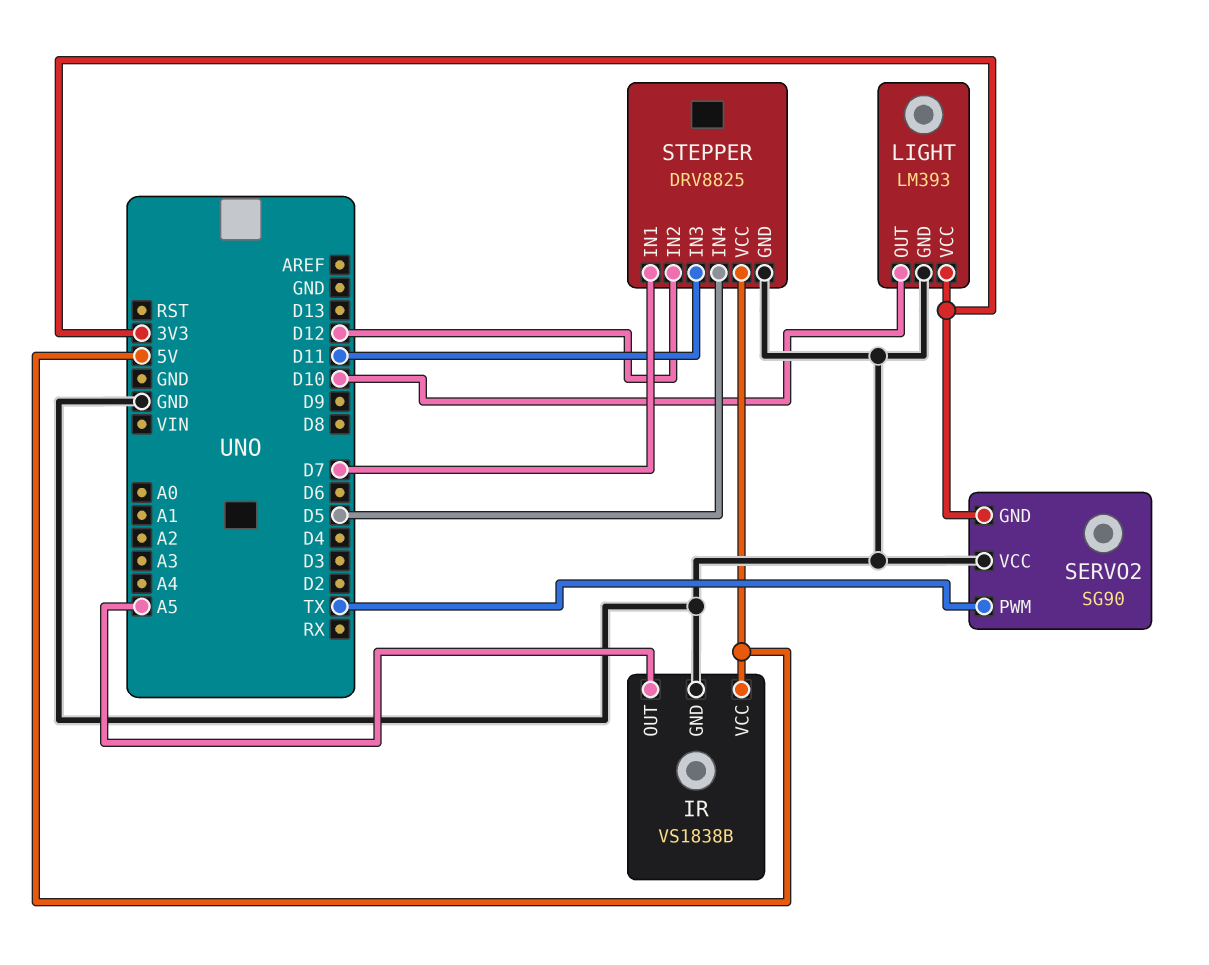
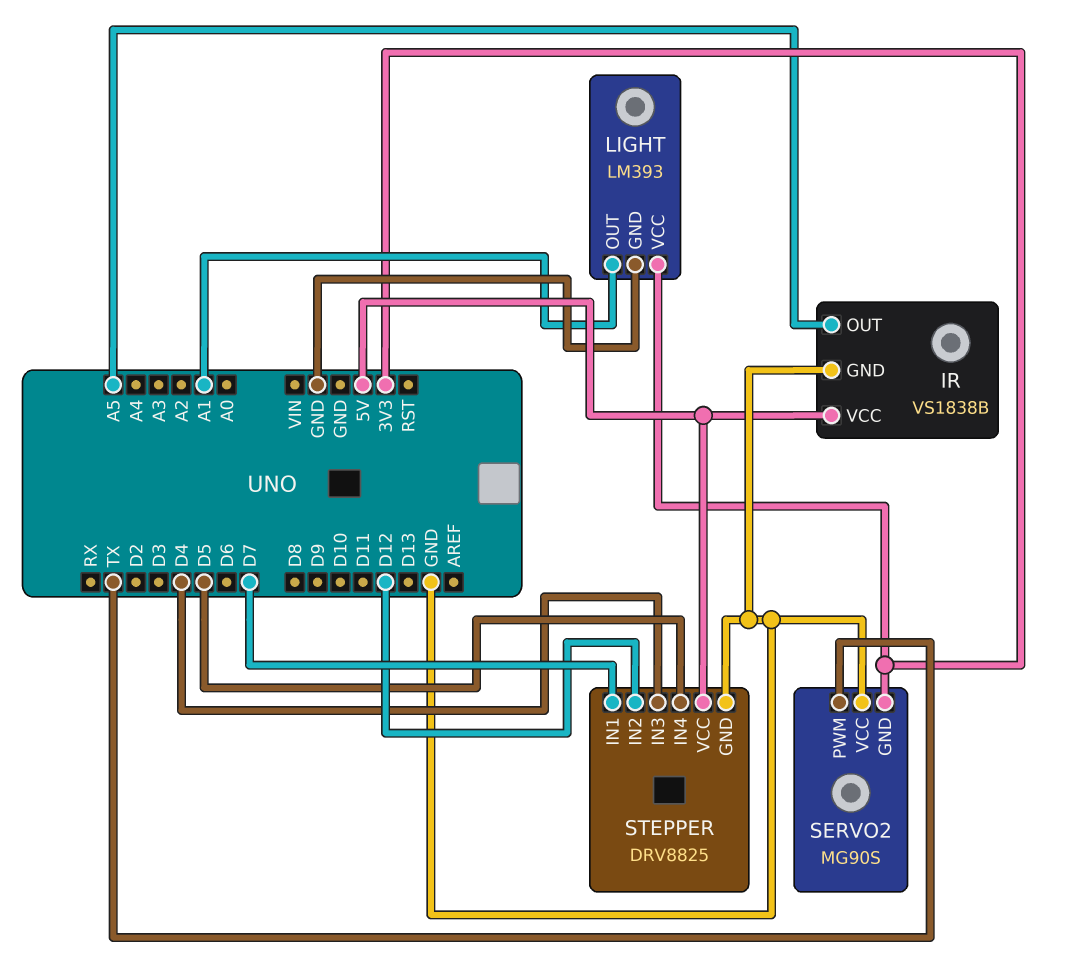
LIGHT pin OUT: D10 -> A1
SERVO2: SG90 -> MG90S
STEPPER pin IN3: D11 -> D4

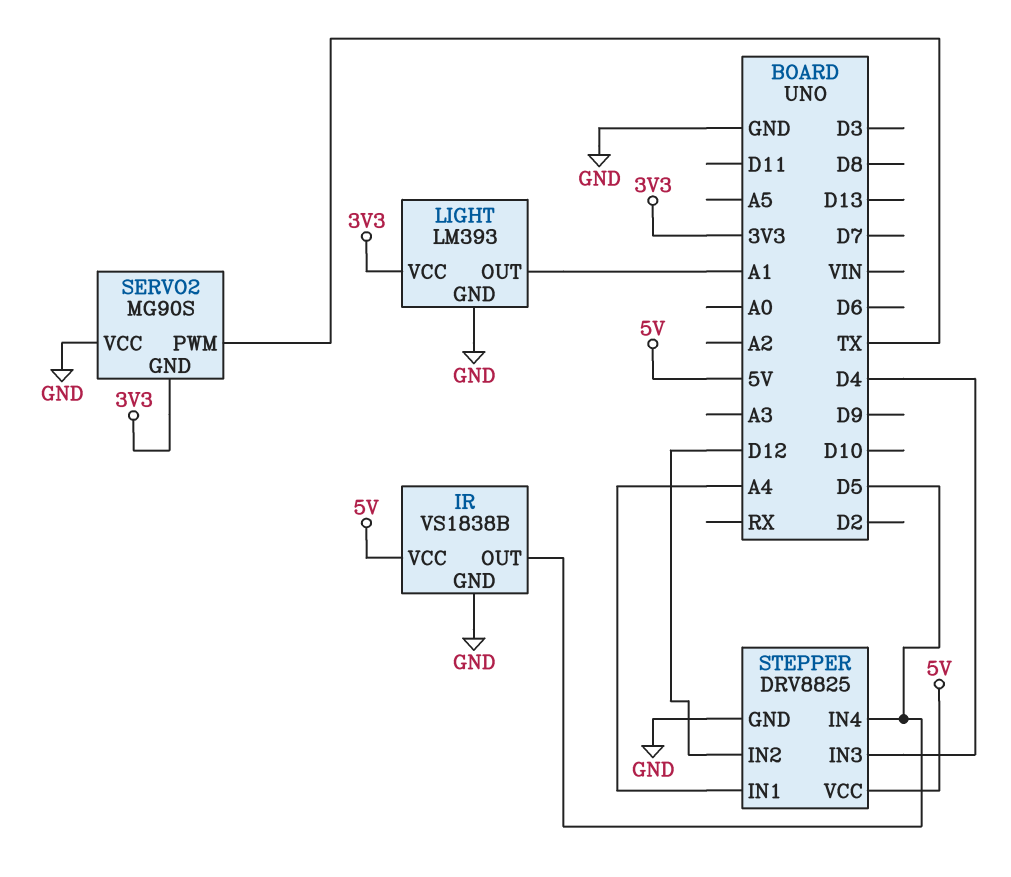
IR pin OUT: A5 -> D5
STEPPER pin IN1: D7 -> A4

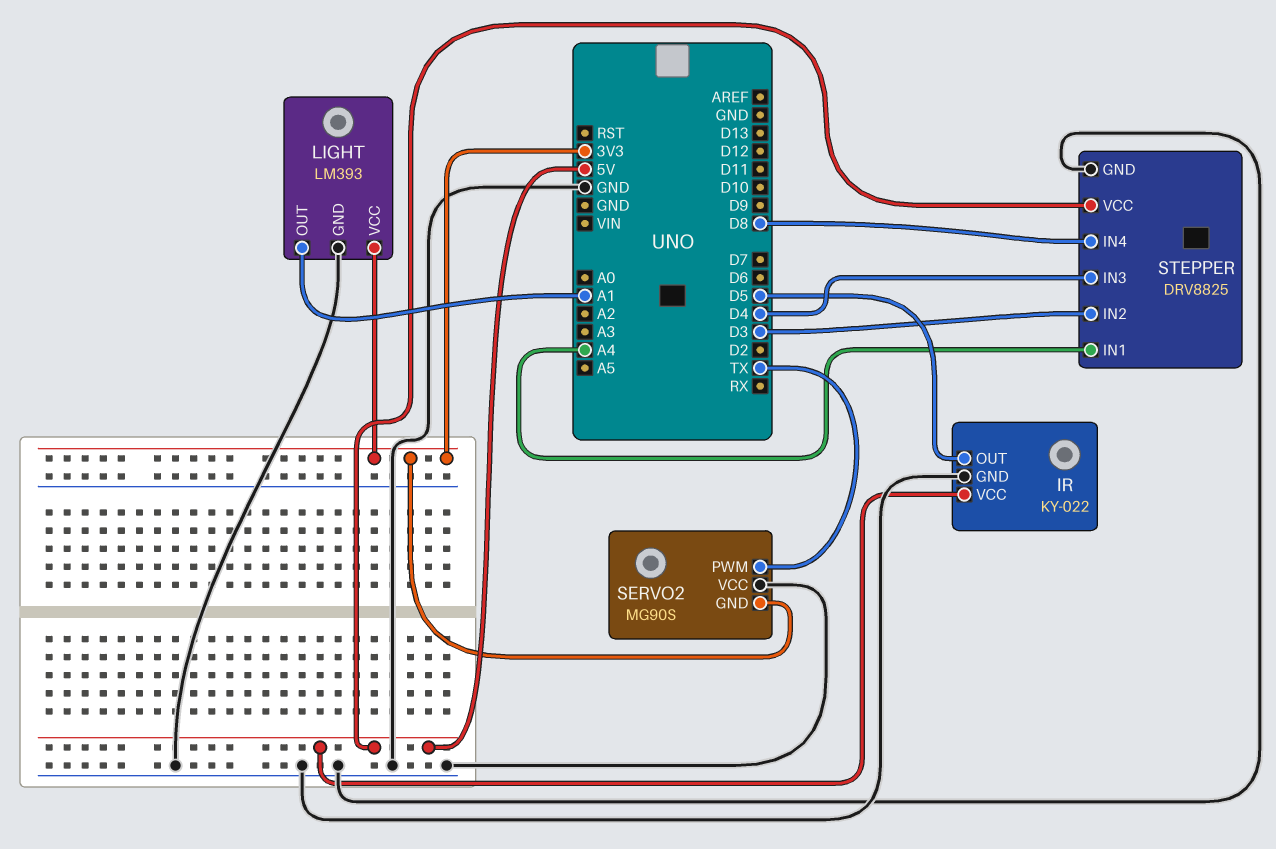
IR: VS1838B -> KY-022
STEPPER pin IN2: D12 -> D3
STEPPER pin IN4: D5 -> D8

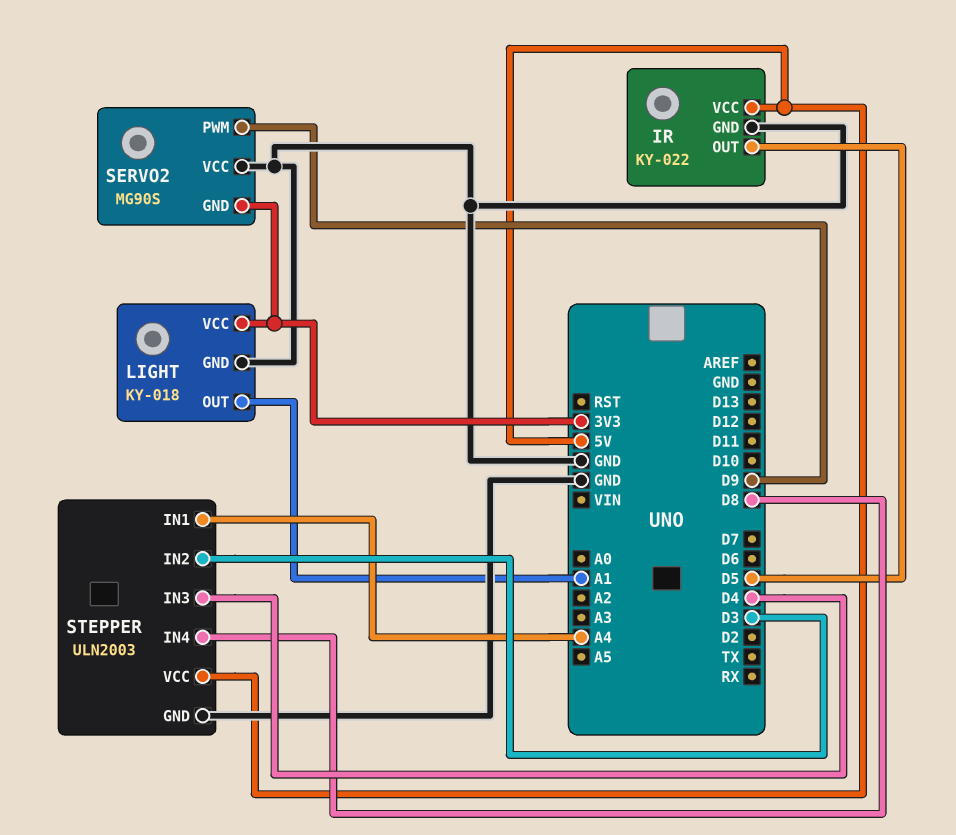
LIGHT: LM393 -> KY-018
SERVO2 pin PWM: TX -> D9
STEPPER: DRV8825 -> ULN2003

